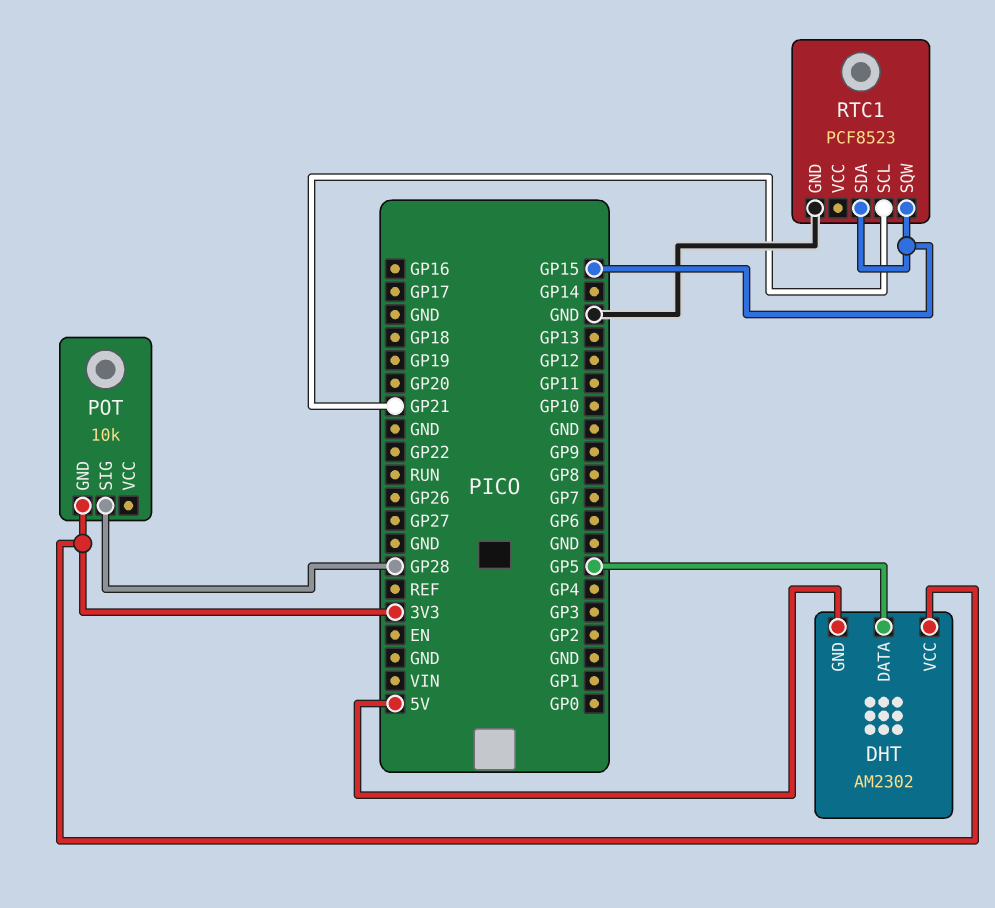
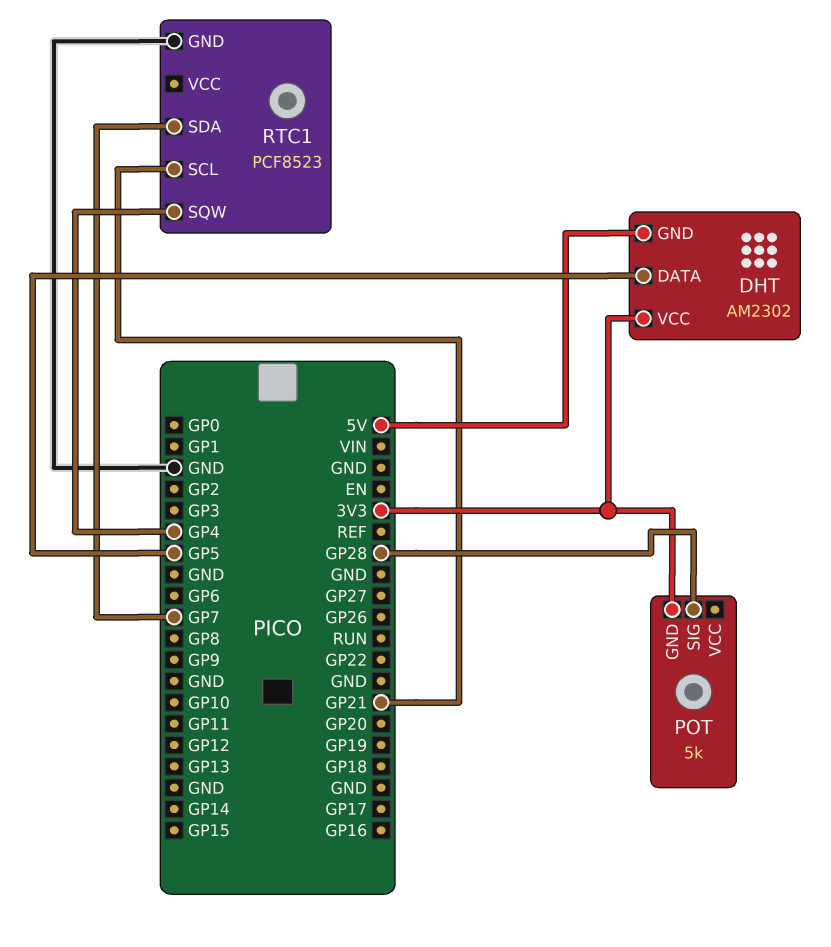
POT: 10k -> 5k
RTC1 pin SDA: GP15 -> GP7
RTC1 pin SQW: GP15 -> GP4

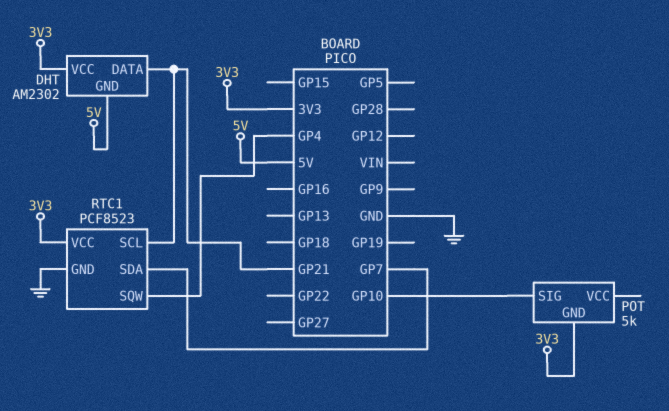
DHT pin DATA: GP5 -> GP21
POT pin SIG: GP28 -> GP10
RTC1 pin VCC: none -> 3V3

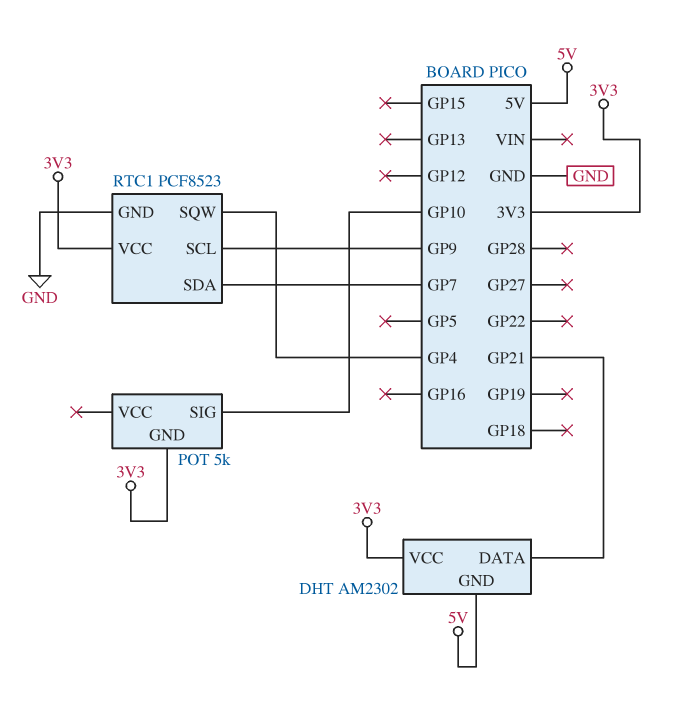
RTC1 pin SCL: GP21 -> GP9

